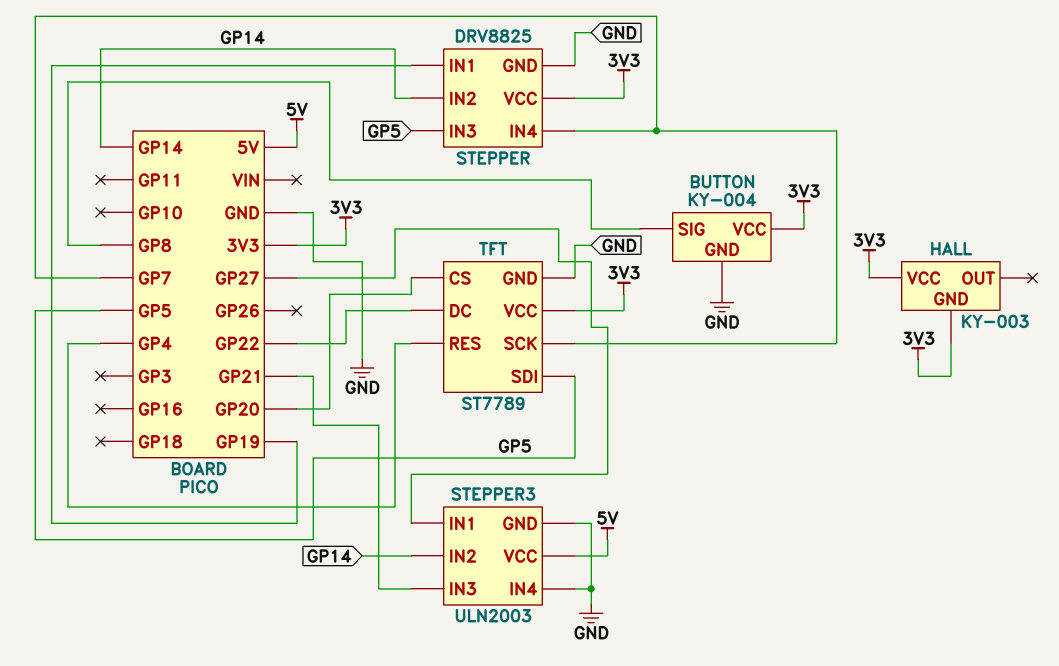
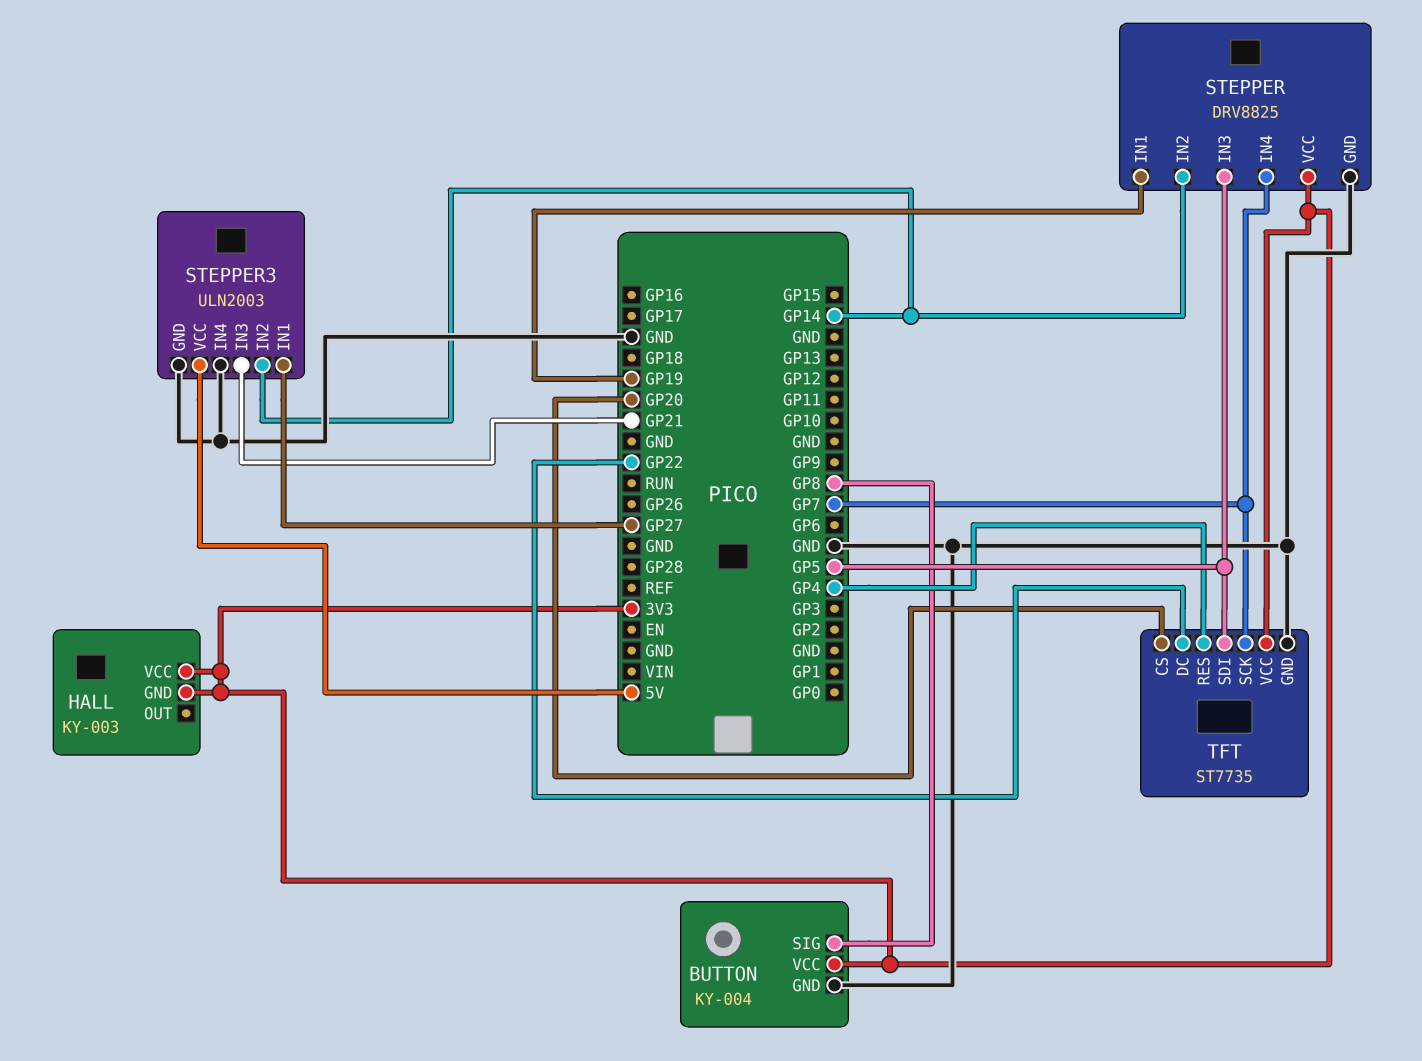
TFT: ST7789 -> ST7735

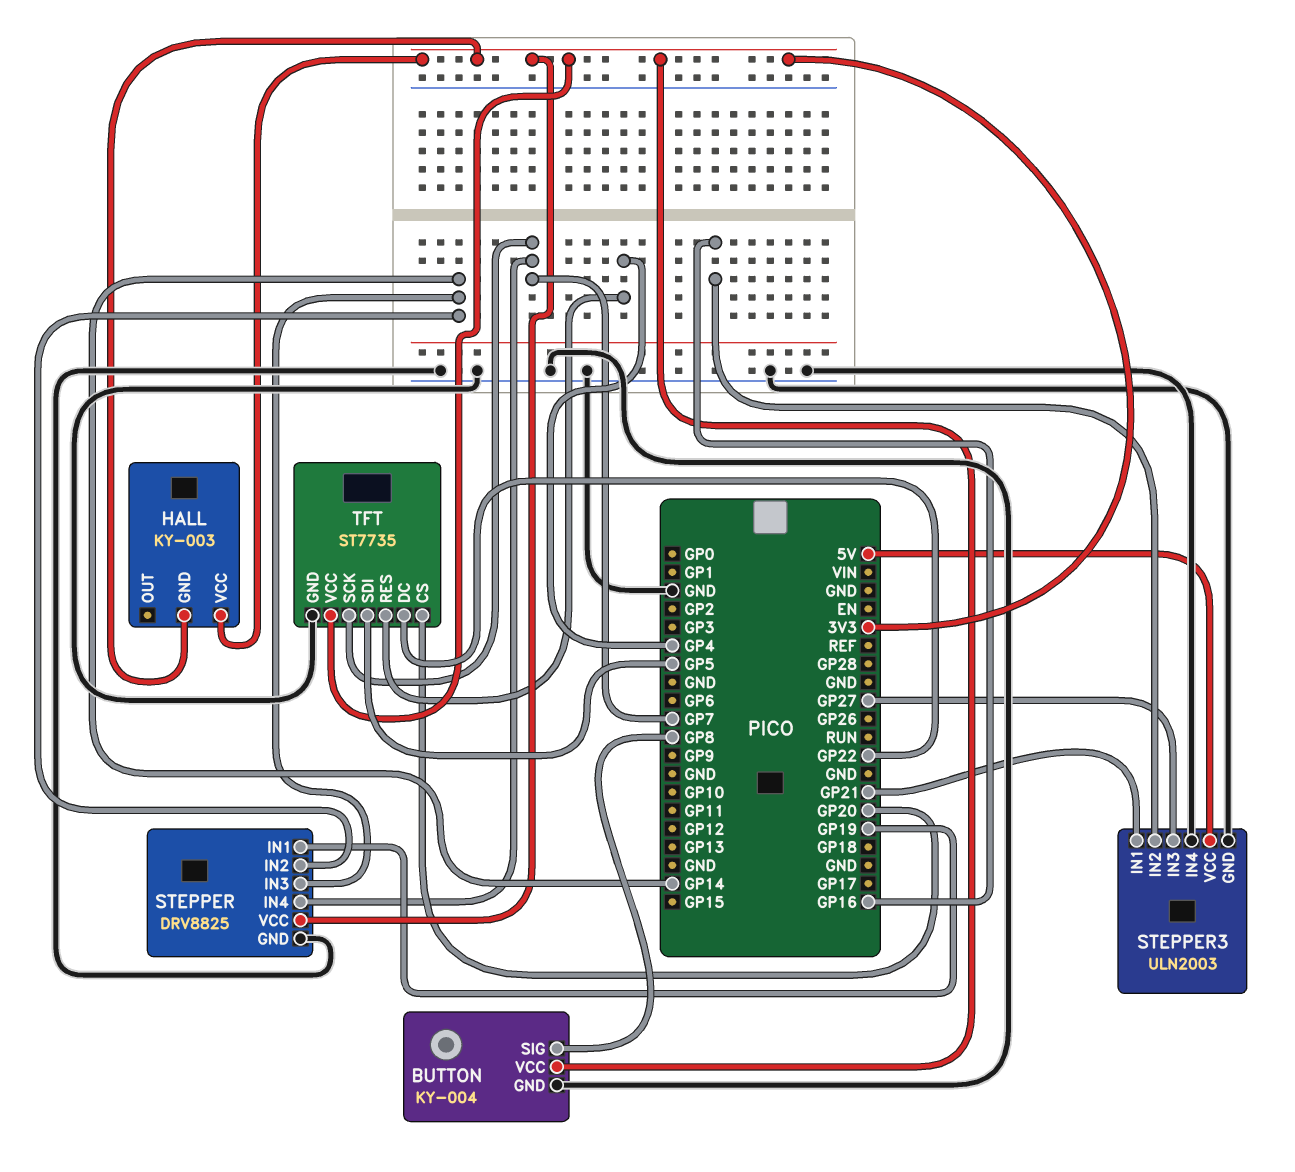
STEPPER pin IN3: GP5 -> GP14
STEPPER3 pin IN1: GP27 -> GP21
STEPPER3 pin IN2: GP14 -> GP16
STEPPER3 pin IN3: GP21 -> GP27

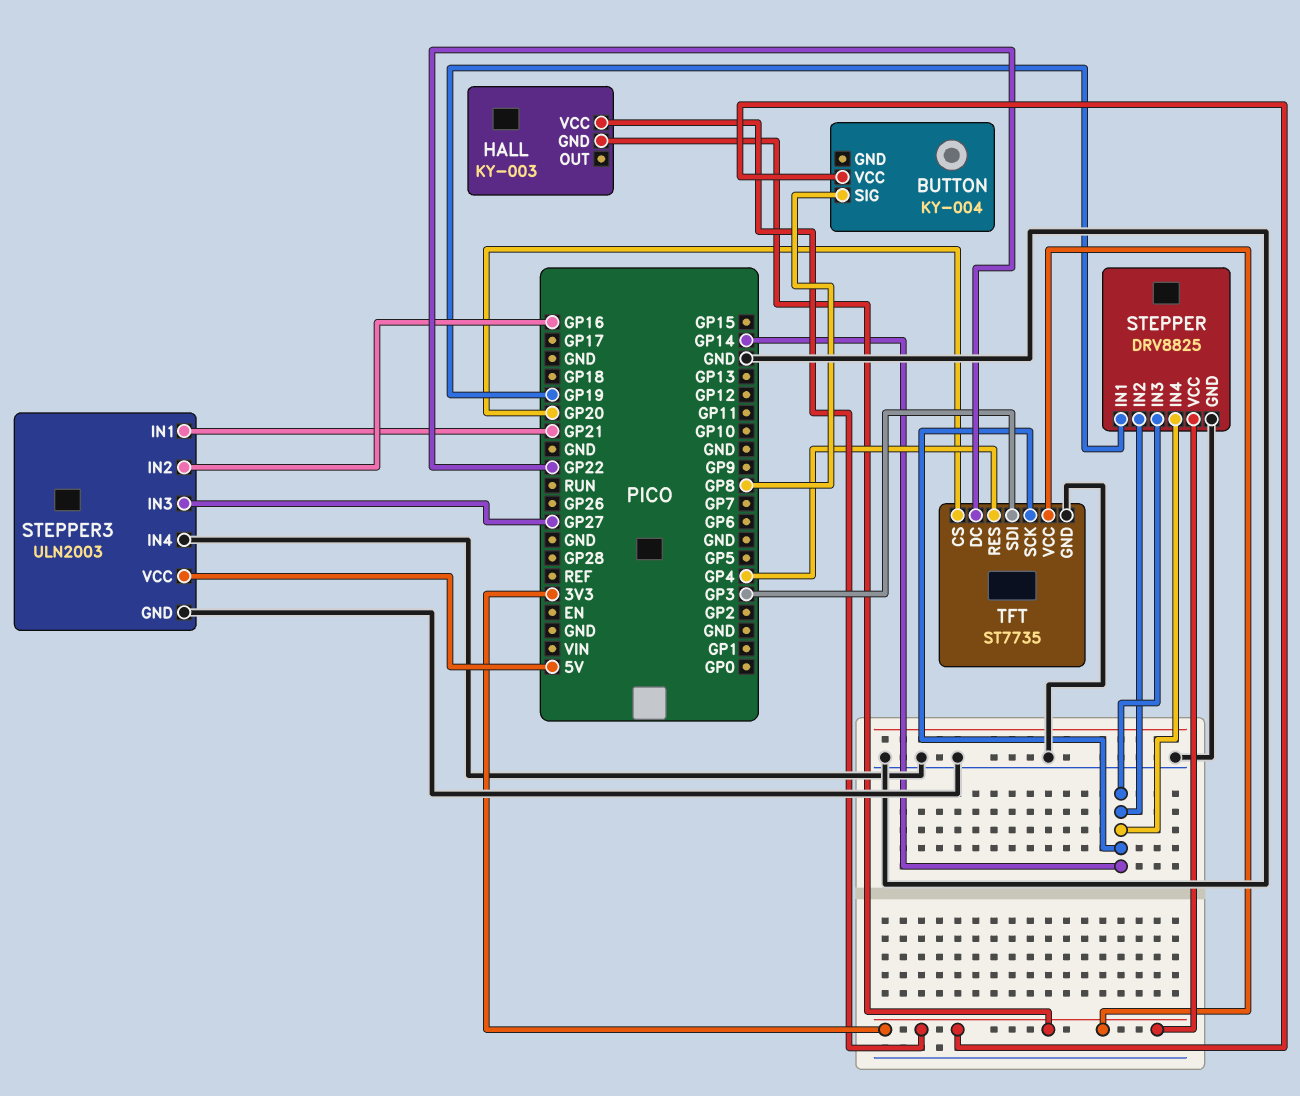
BUTTON pin GND: GND -> none
STEPPER pin IN4: GP7 -> GP14
TFT pin SCK: GP7 -> GP14
TFT pin SDI: GP5 -> GP3

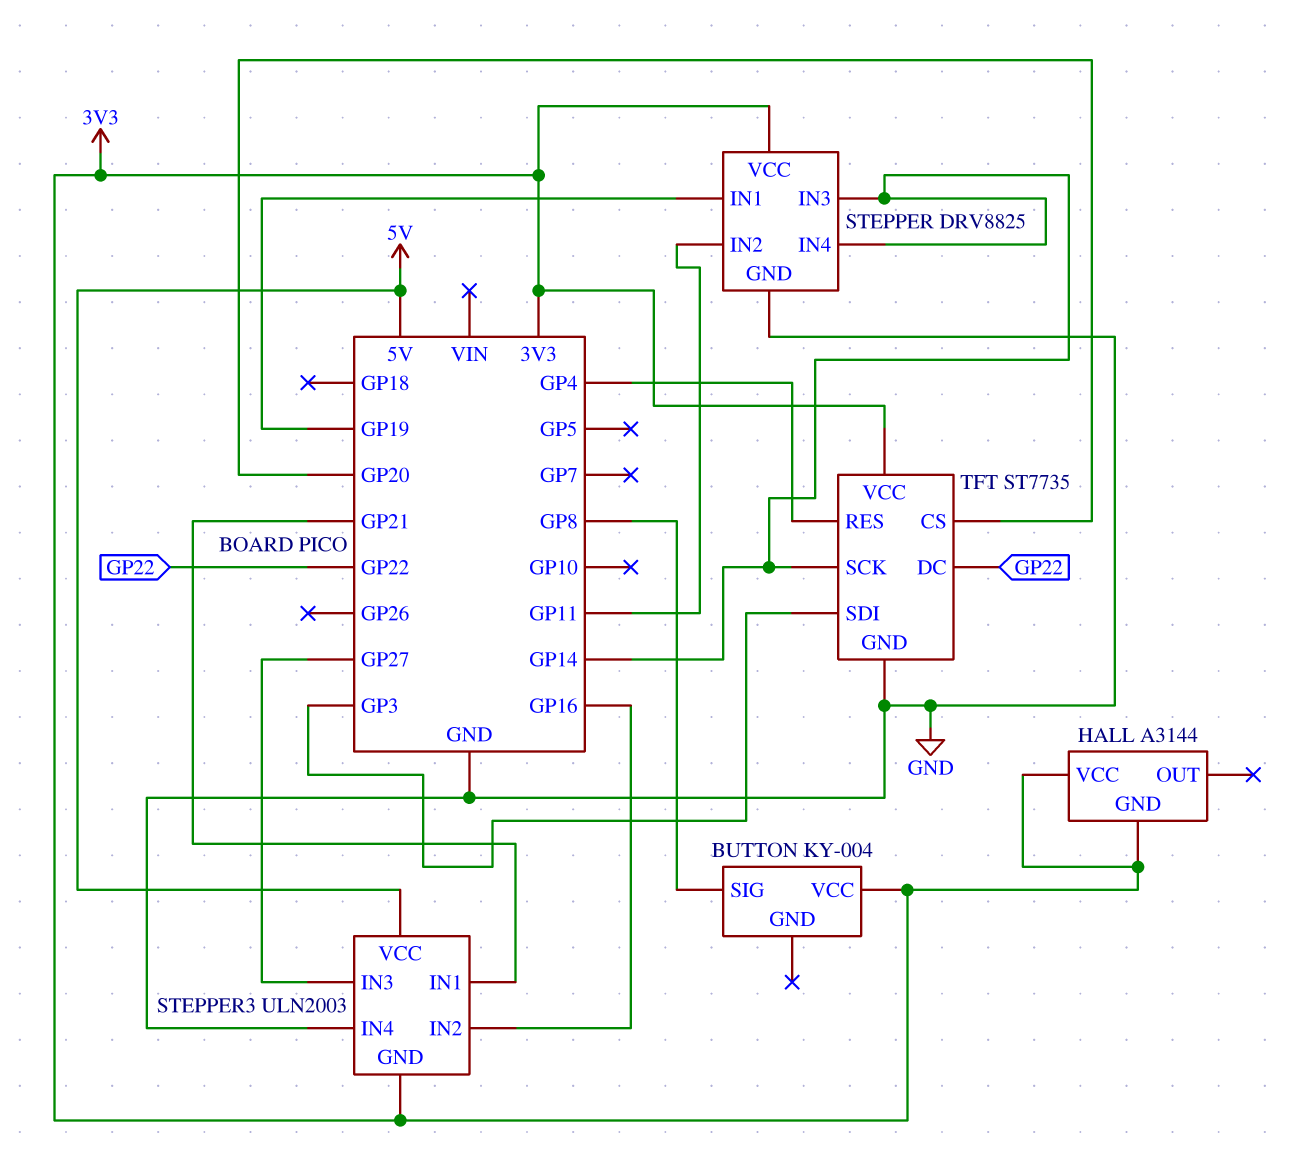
HALL: KY-003 -> A3144
STEPPER pin IN2: GP14 -> GP11
STEPPER3 pin GND: GND -> 3V3

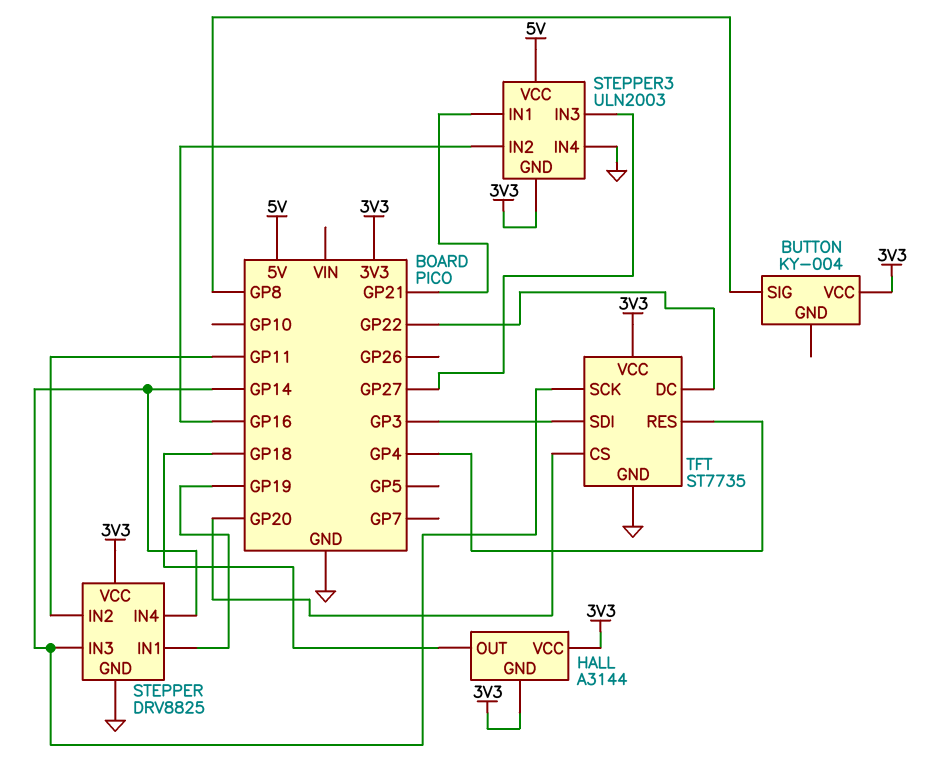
HALL pin OUT: none -> GP18

